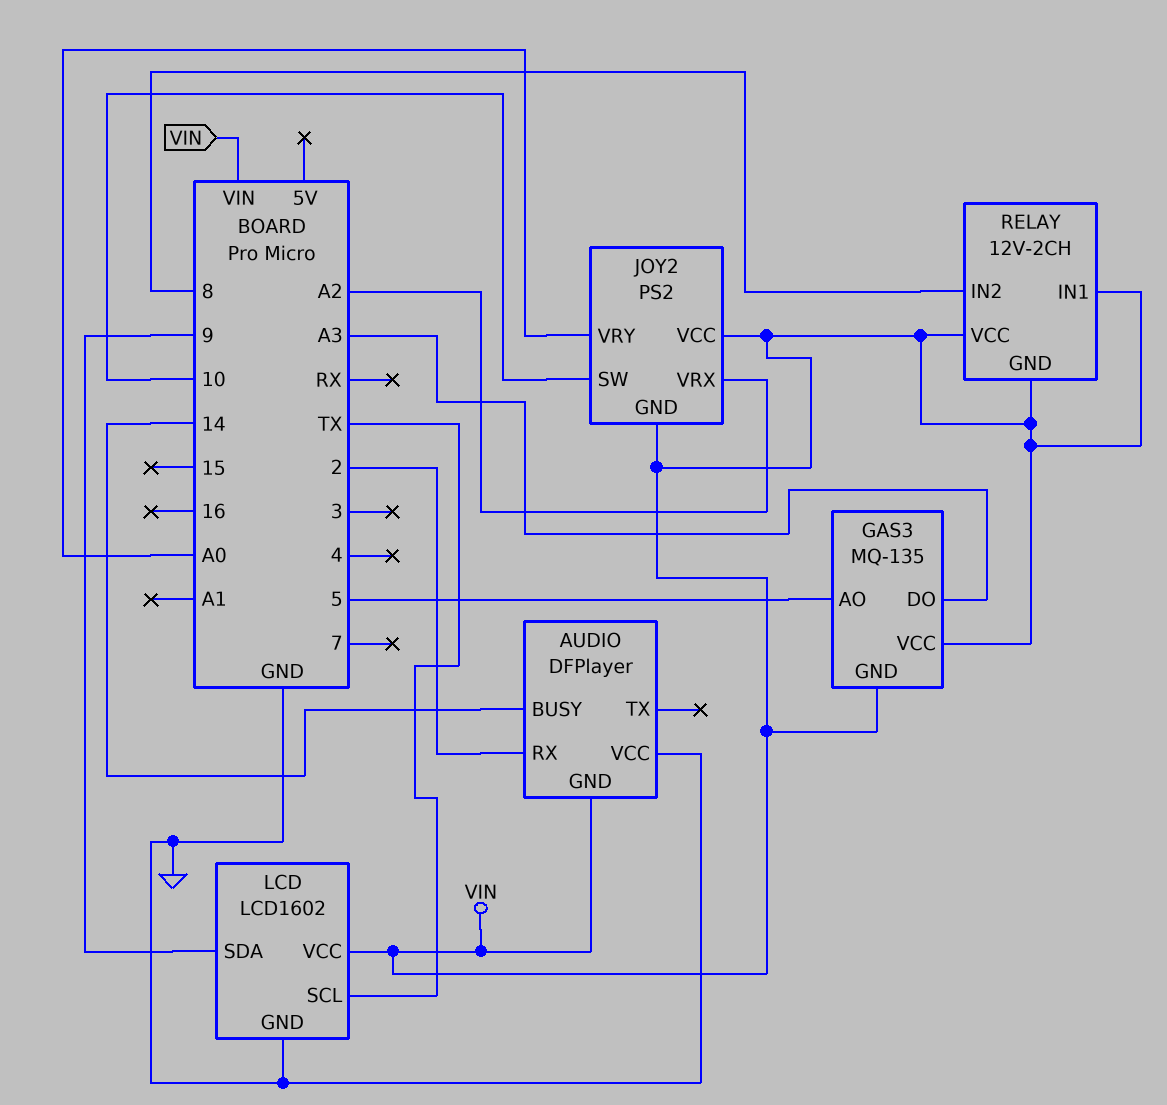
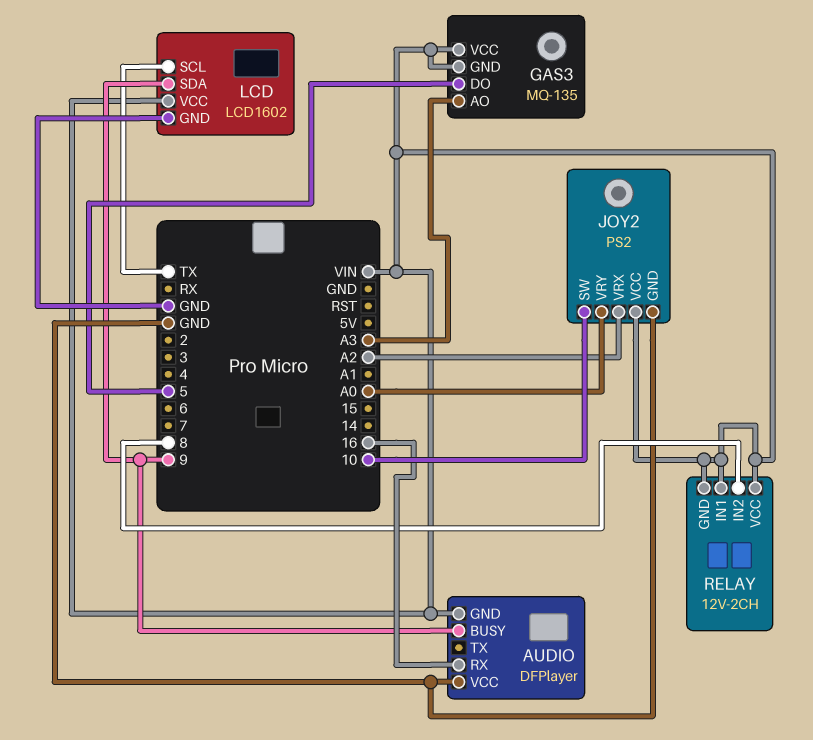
AUDIO pin BUSY: 14 -> 9
AUDIO pin RX: 2 -> 16
GAS3 pin AO: 5 -> A3
GAS3 pin DO: A3 -> 5
JOY2 pin GND: VIN -> GND

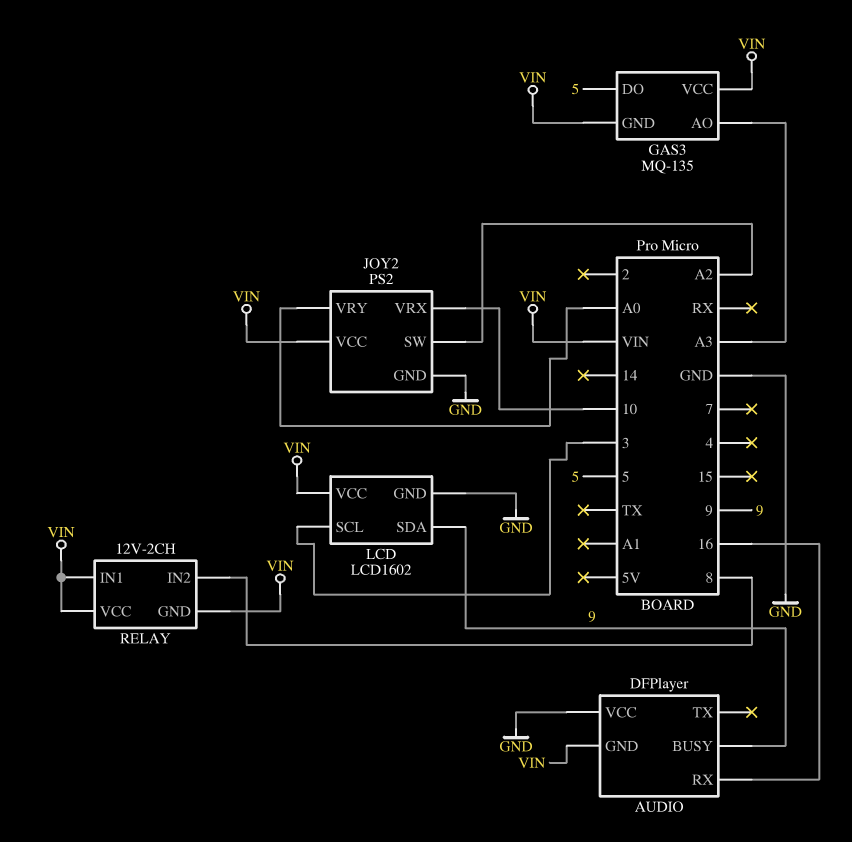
JOY2 pin SW: 10 -> A2
JOY2 pin VRX: A2 -> 10
LCD pin SCL: TX -> 3

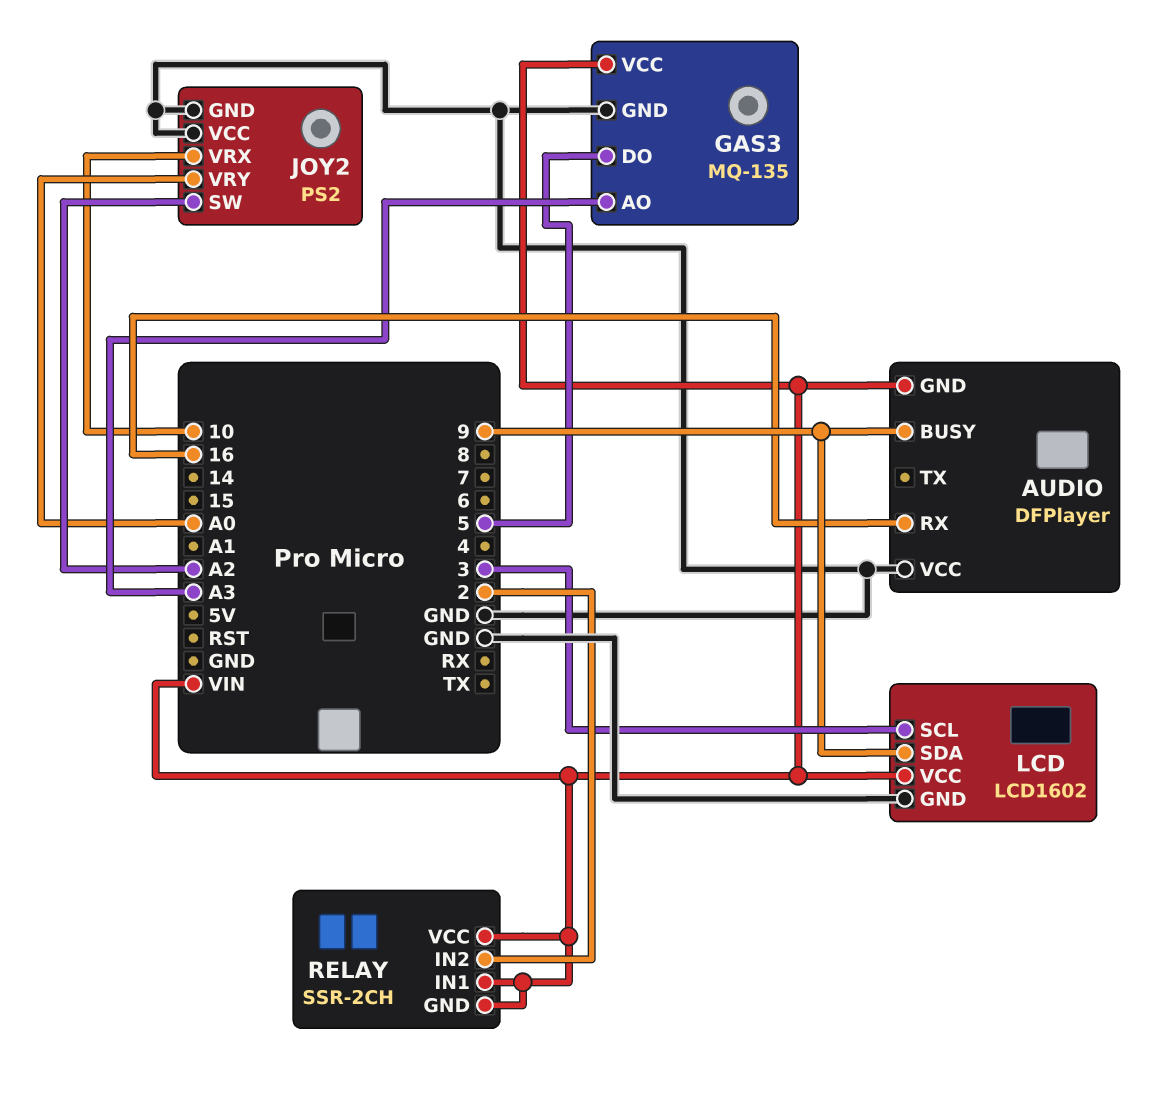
GAS3 pin GND: VIN -> GND
JOY2 pin VCC: VIN -> GND
RELAY: 12V-2CH -> SSR-2CH
RELAY pin IN2: 8 -> 2

